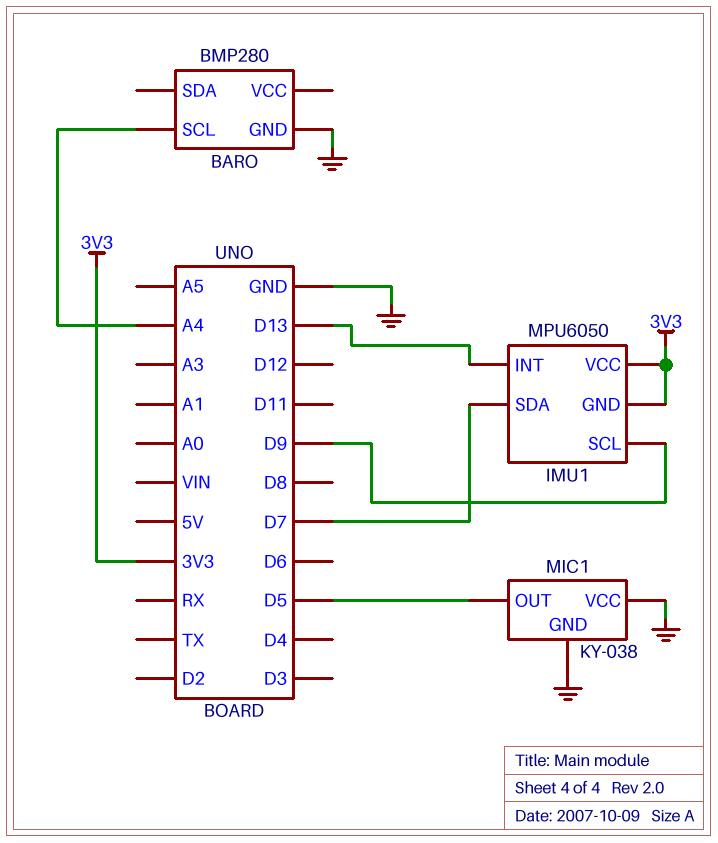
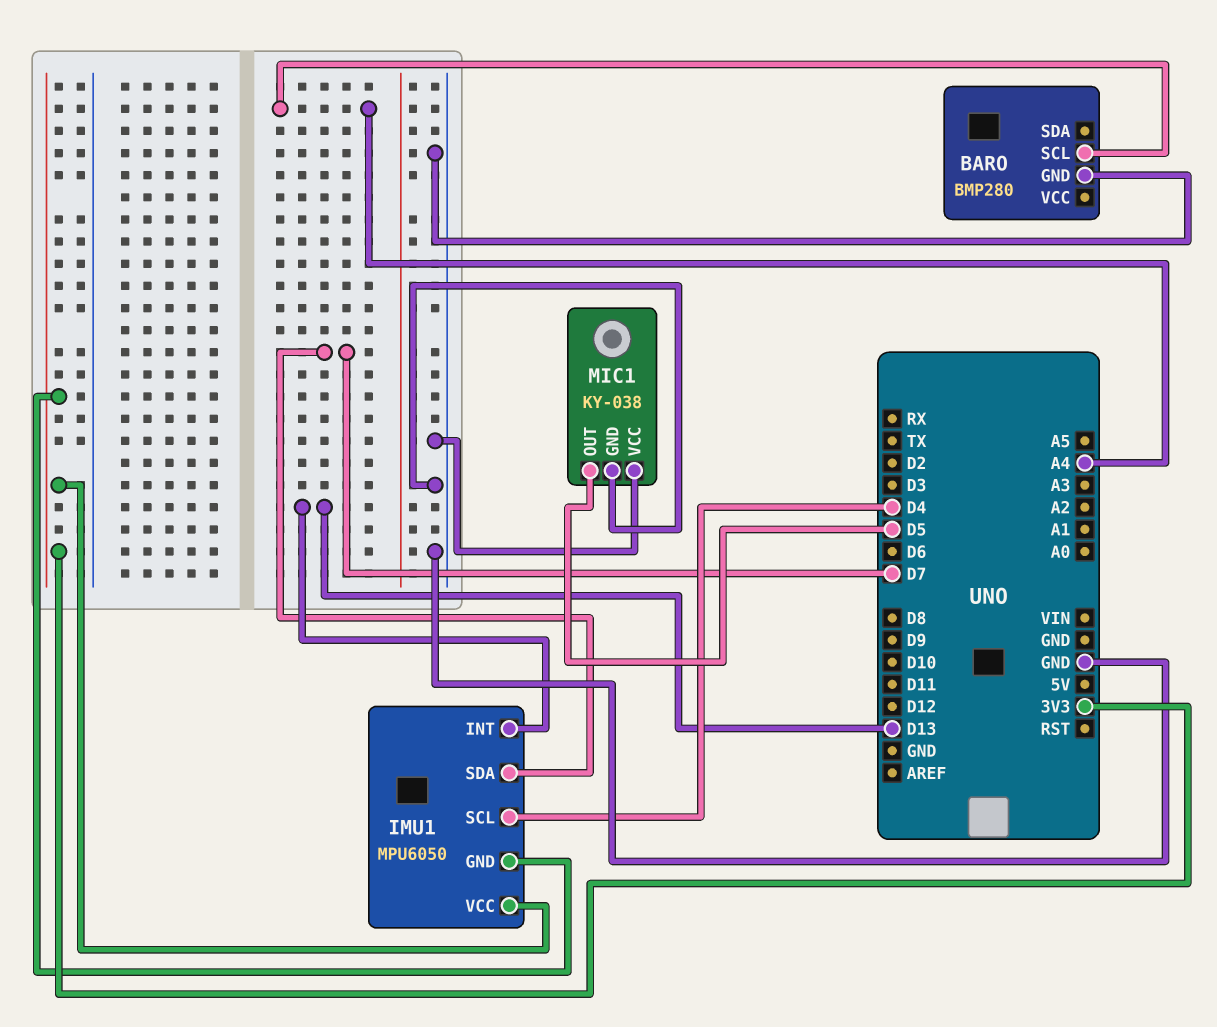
IMU1 pin SCL: D9 -> D4

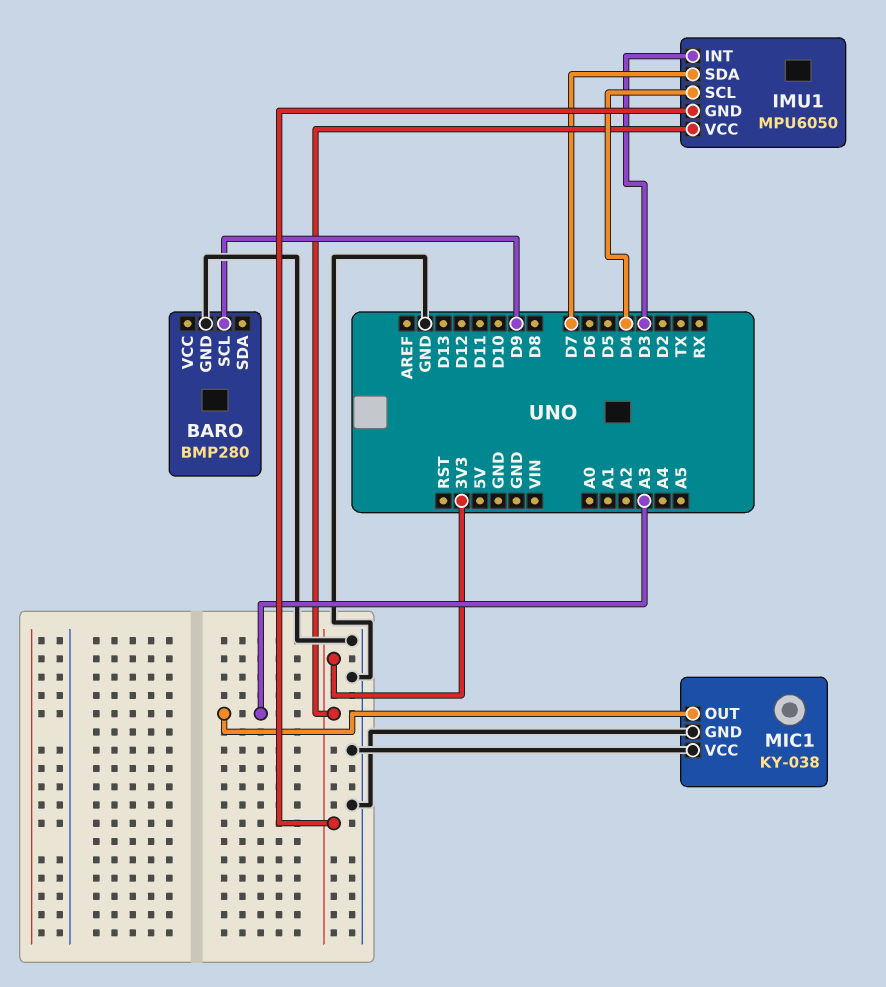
BARO pin SCL: A4 -> D9
IMU1 pin INT: D13 -> D3
MIC1 pin OUT: D5 -> A3

